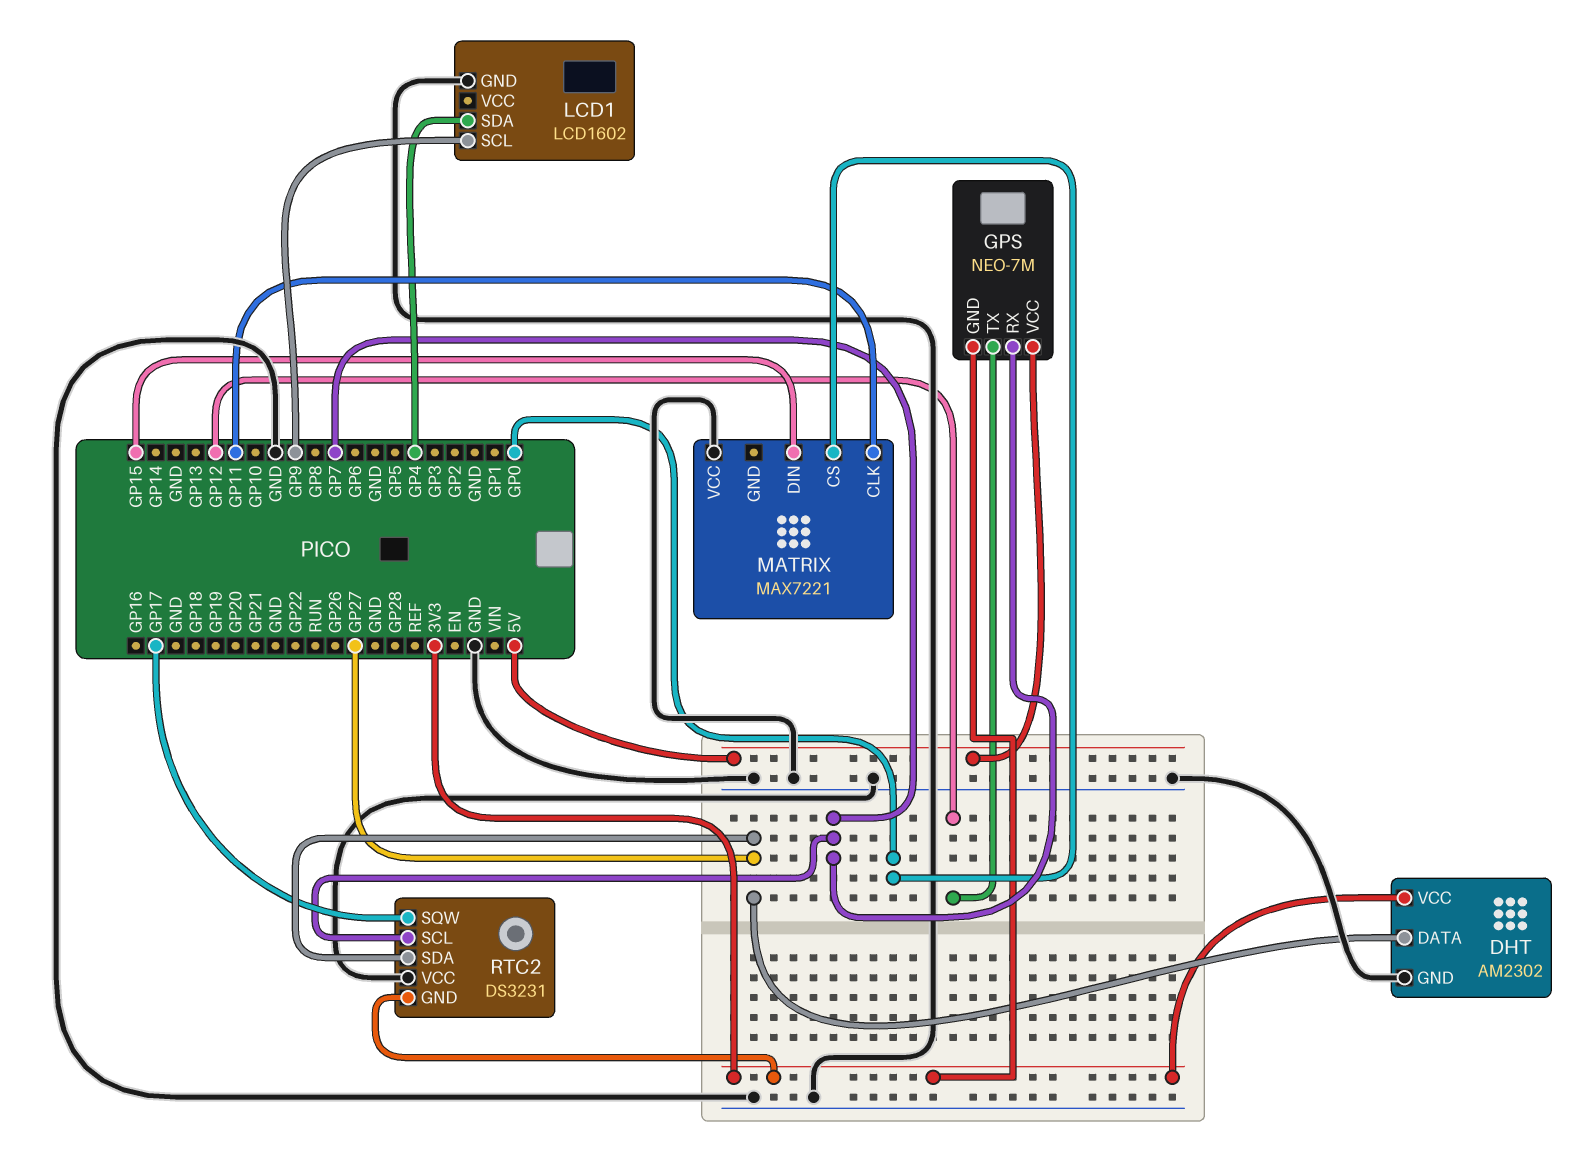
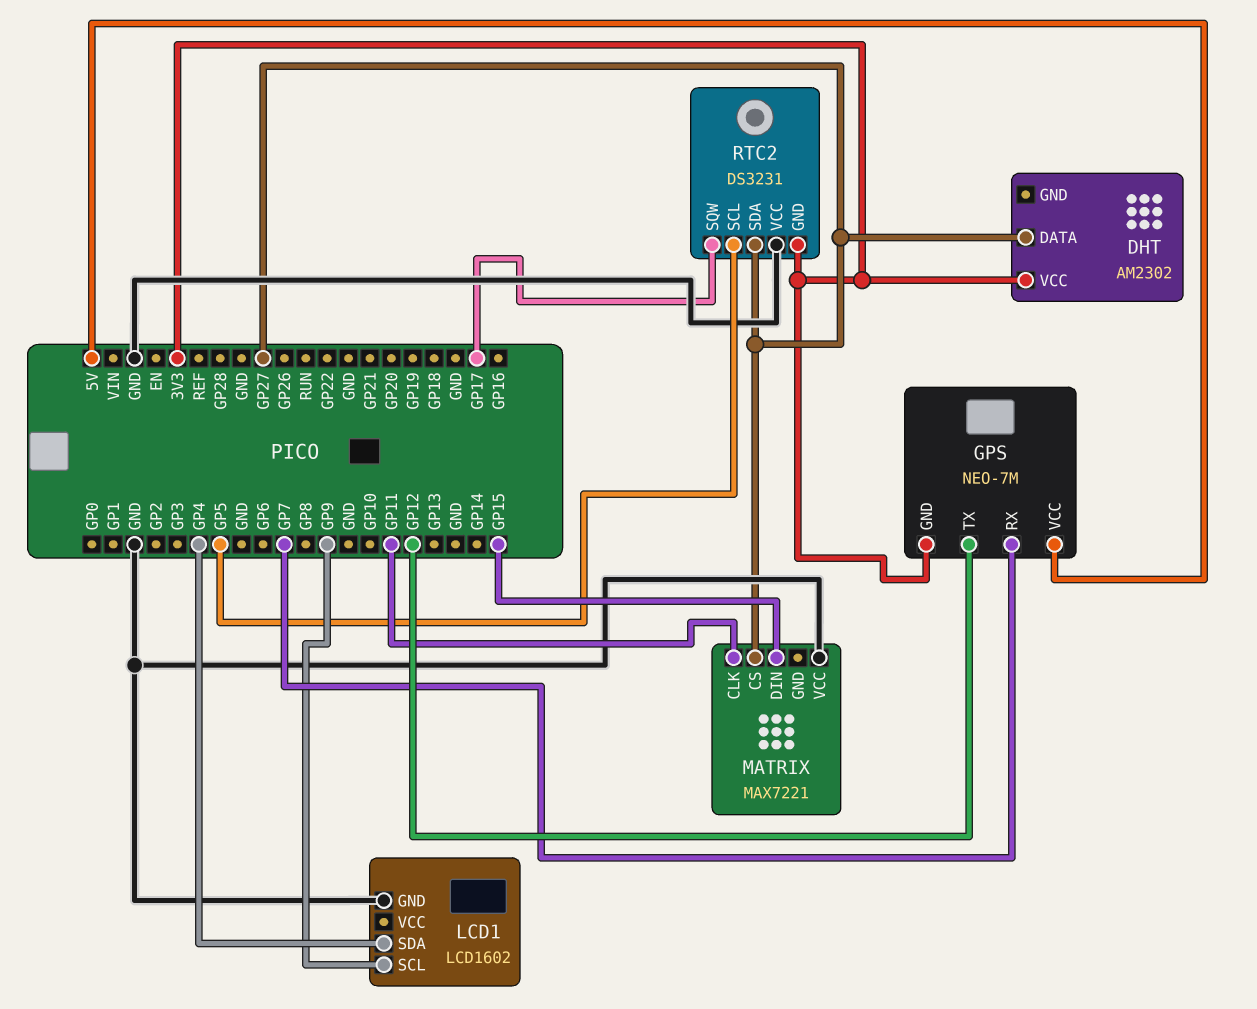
DHT pin GND: GND -> none
MATRIX pin CS: GP0 -> GP27
RTC2 pin SCL: GP7 -> GP5

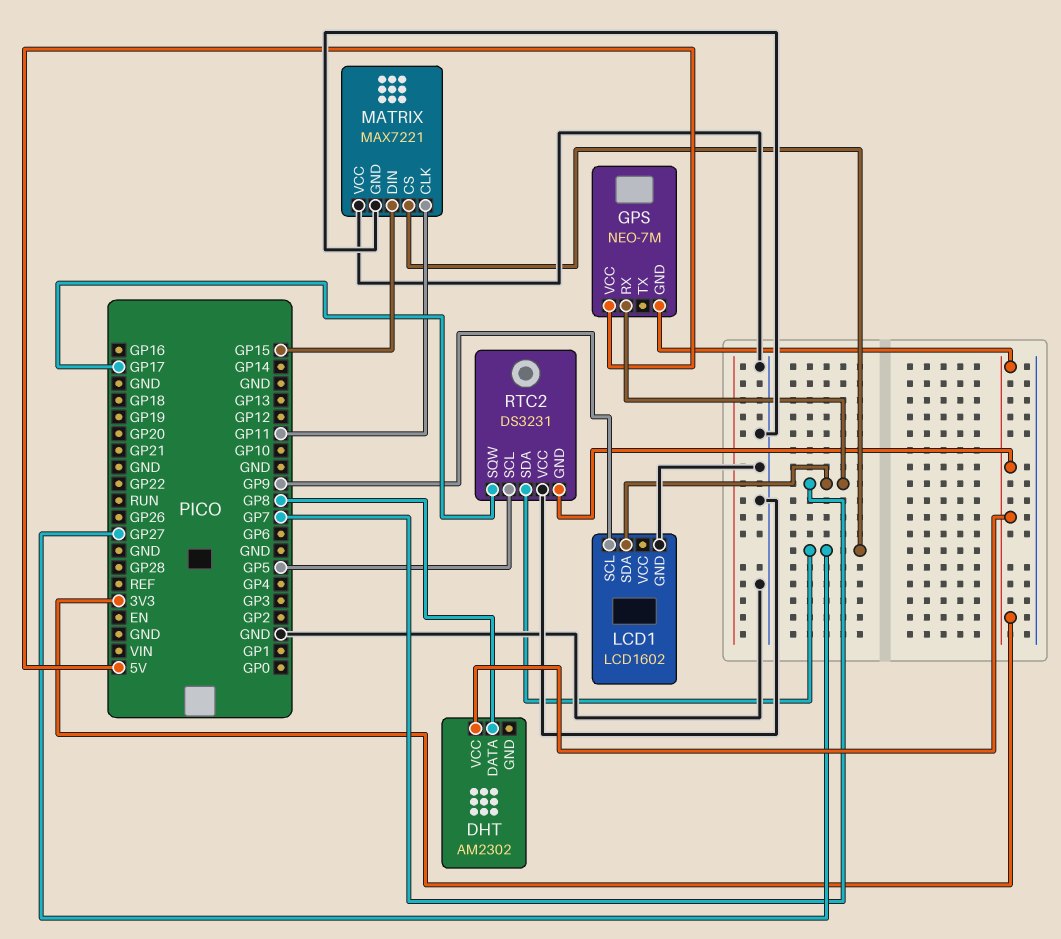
DHT pin DATA: GP27 -> GP8
GPS pin TX: GP12 -> none
LCD1 pin SDA: GP4 -> GP7
MATRIX pin GND: none -> GND

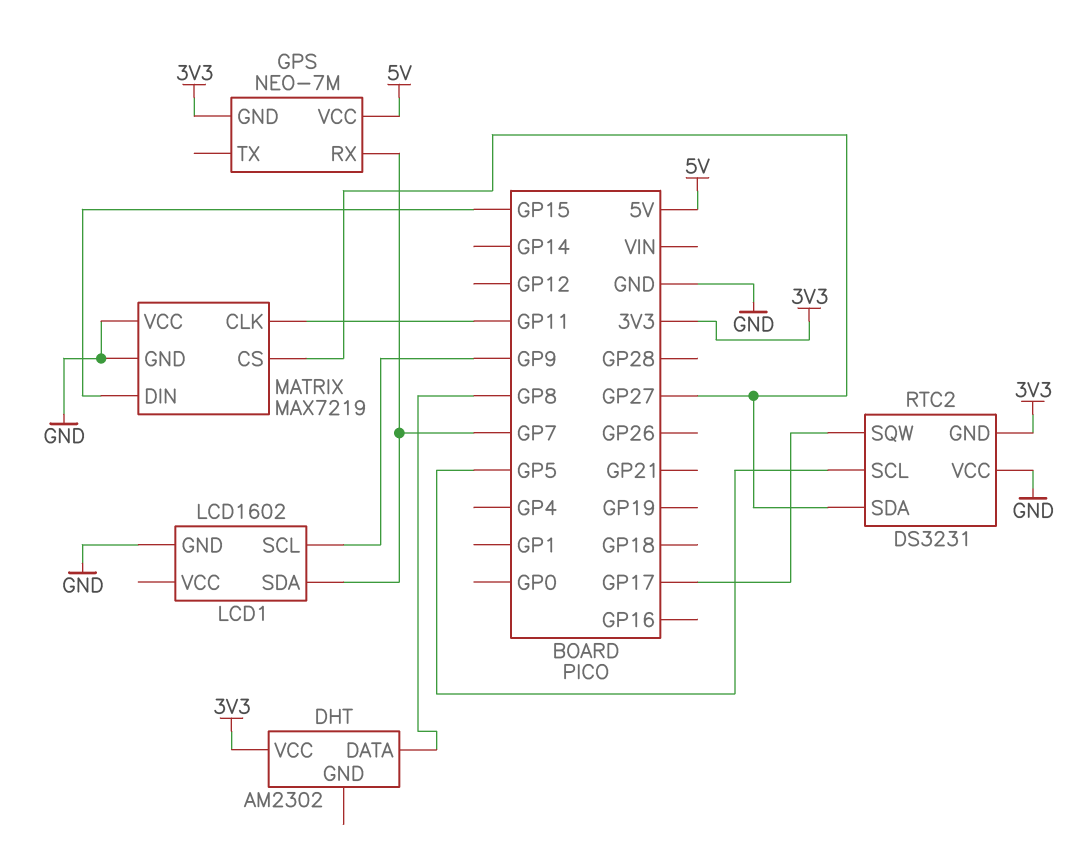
MATRIX: MAX7221 -> MAX7219

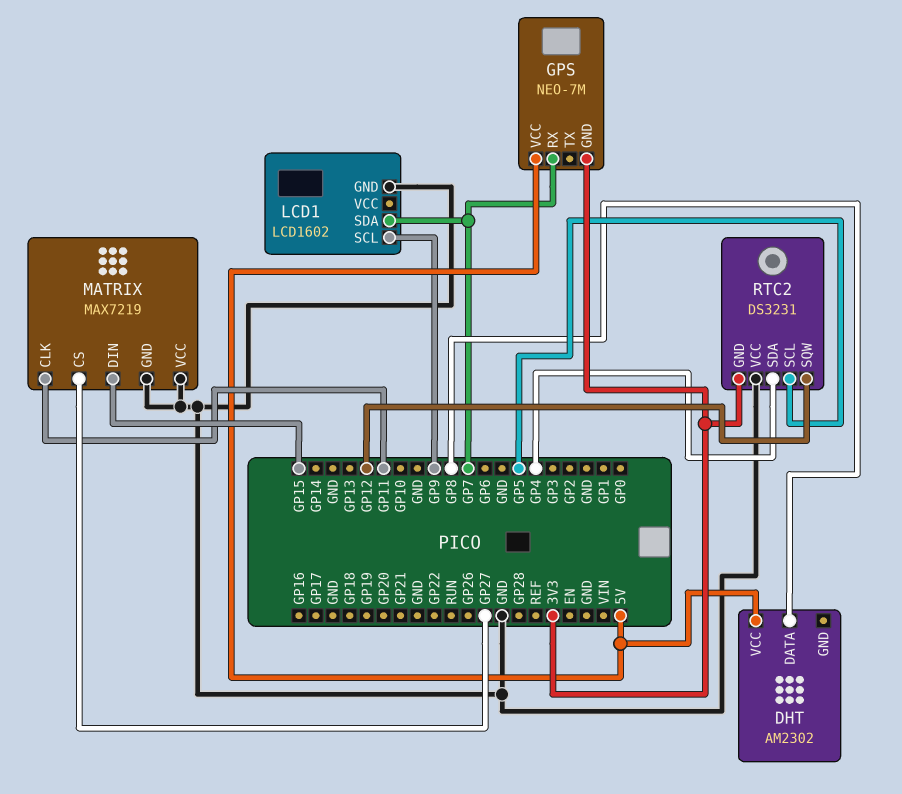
DHT pin VCC: 3V3 -> 5V
RTC2 pin SDA: GP27 -> GP4
RTC2 pin SQW: GP17 -> GP12

